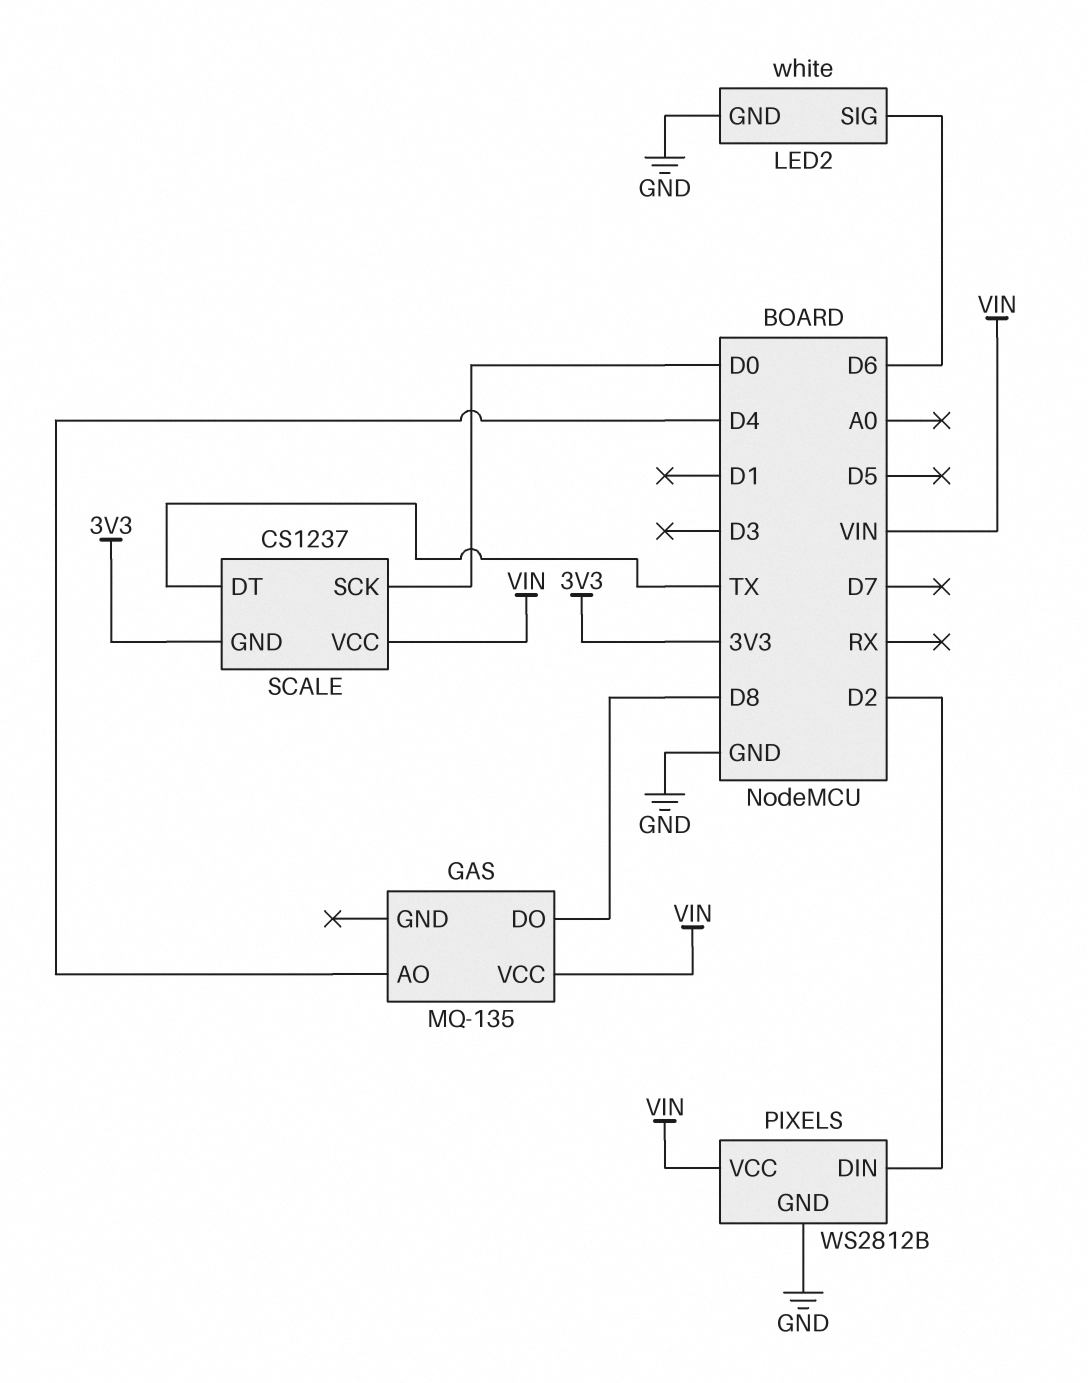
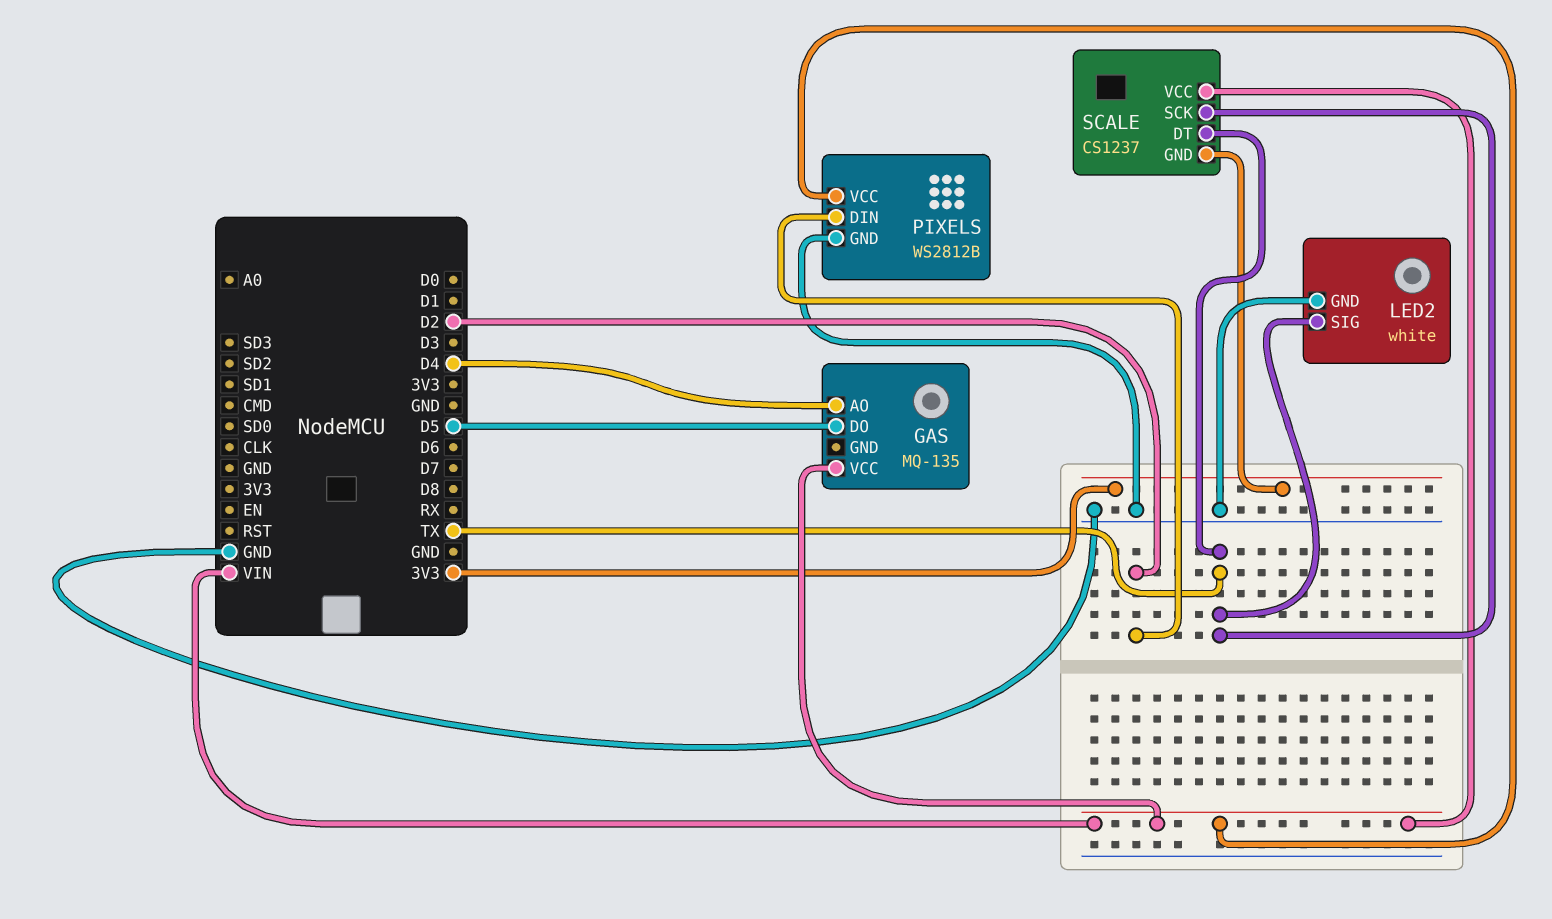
GAS pin DO: D8 -> D5
LED2 pin SIG: D6 -> TX
SCALE pin SCK: D0 -> TX

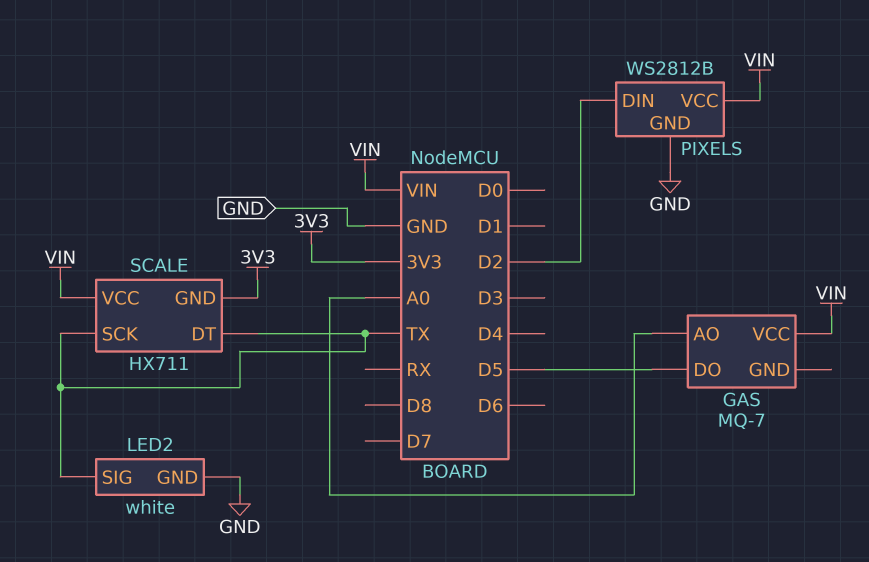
GAS: MQ-135 -> MQ-7
GAS pin AO: D4 -> A0
SCALE: CS1237 -> HX711

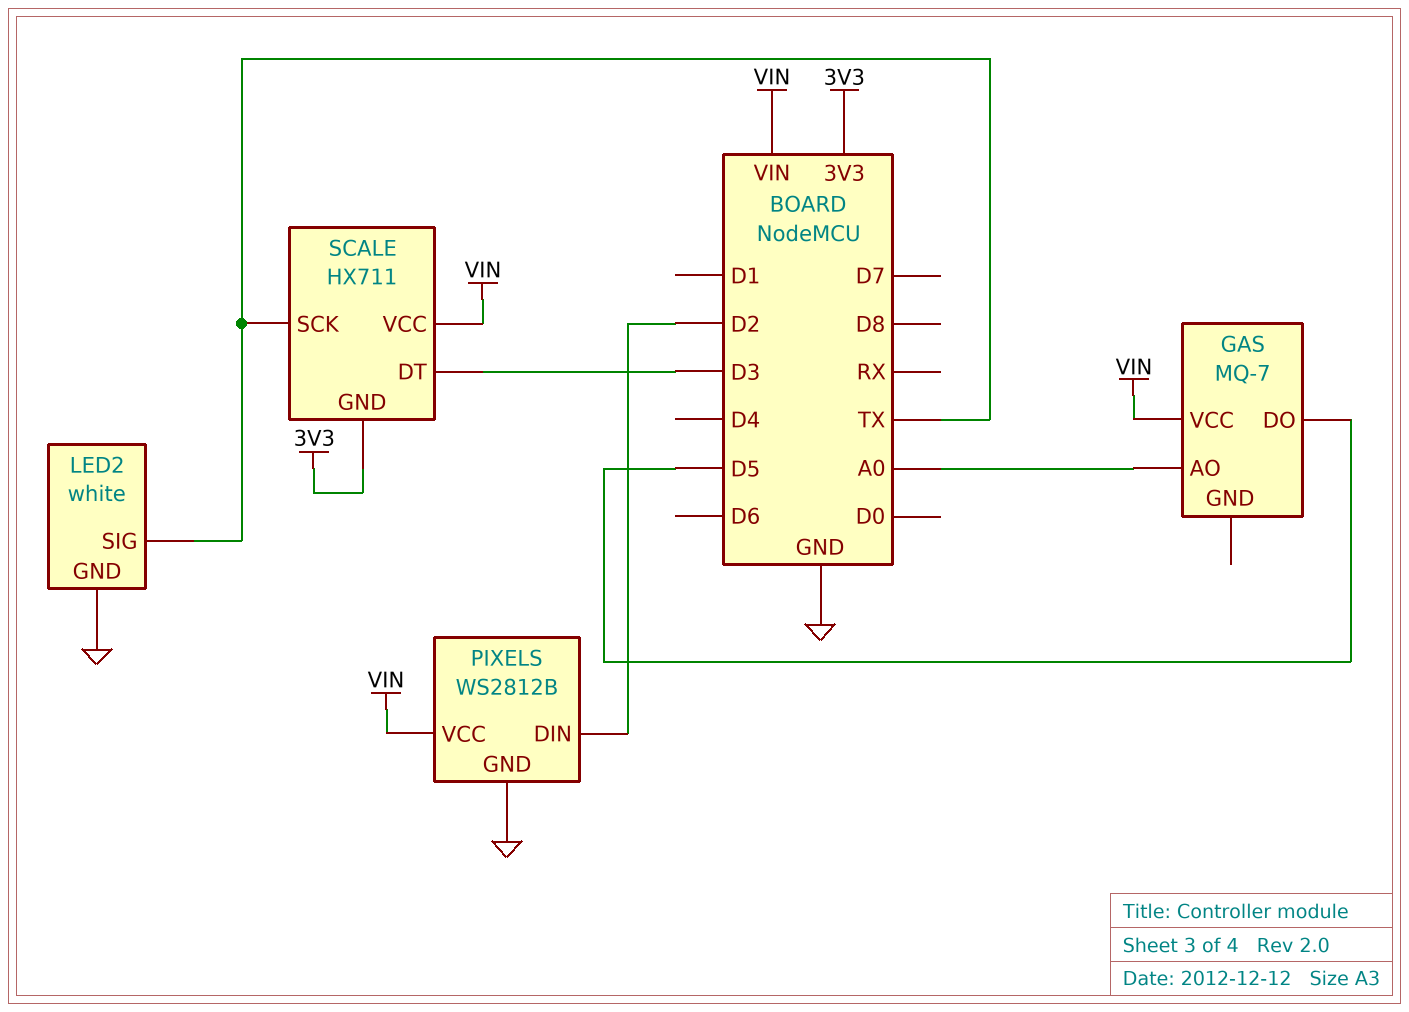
SCALE pin DT: TX -> D3

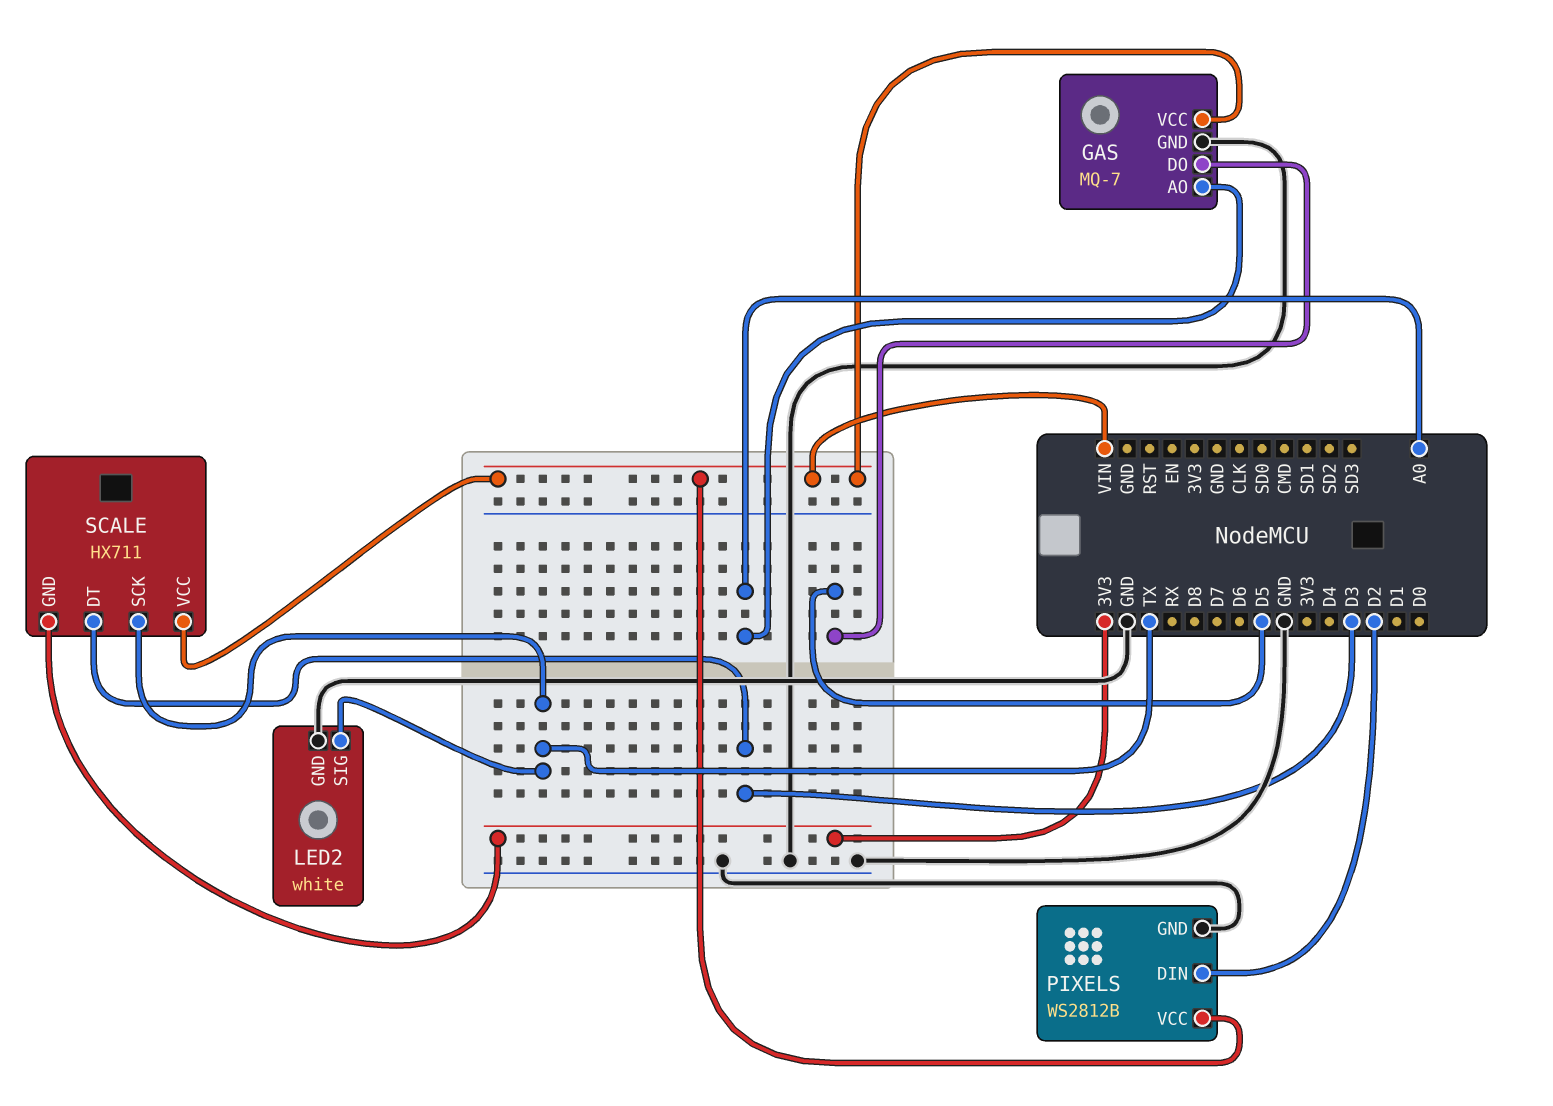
GAS pin GND: none -> GND

